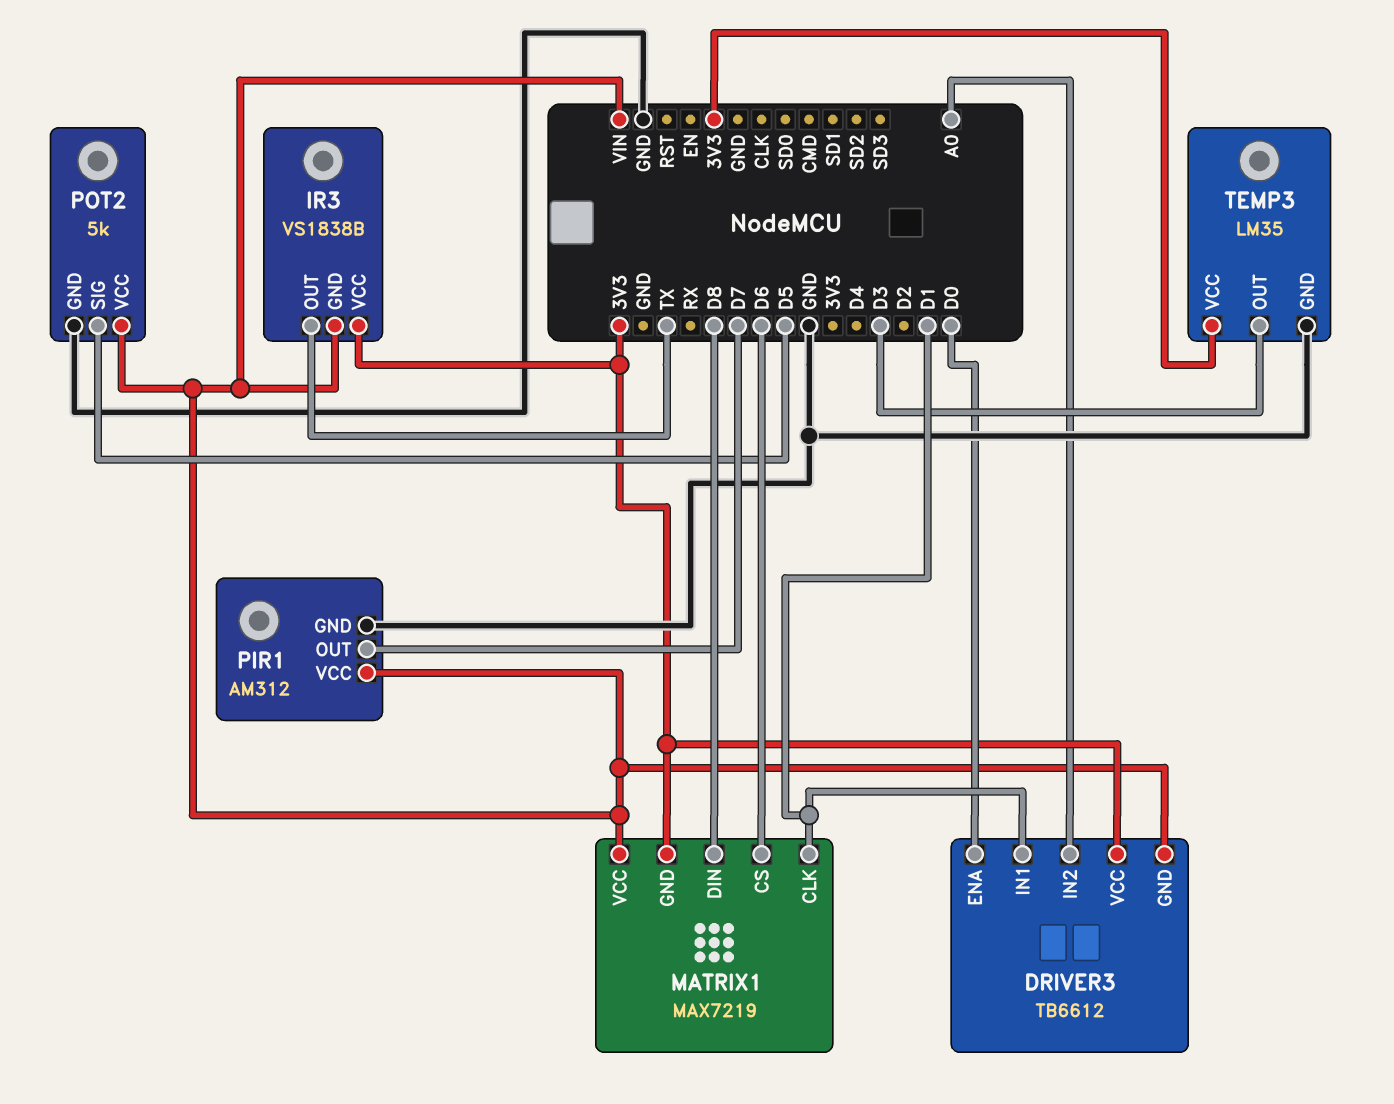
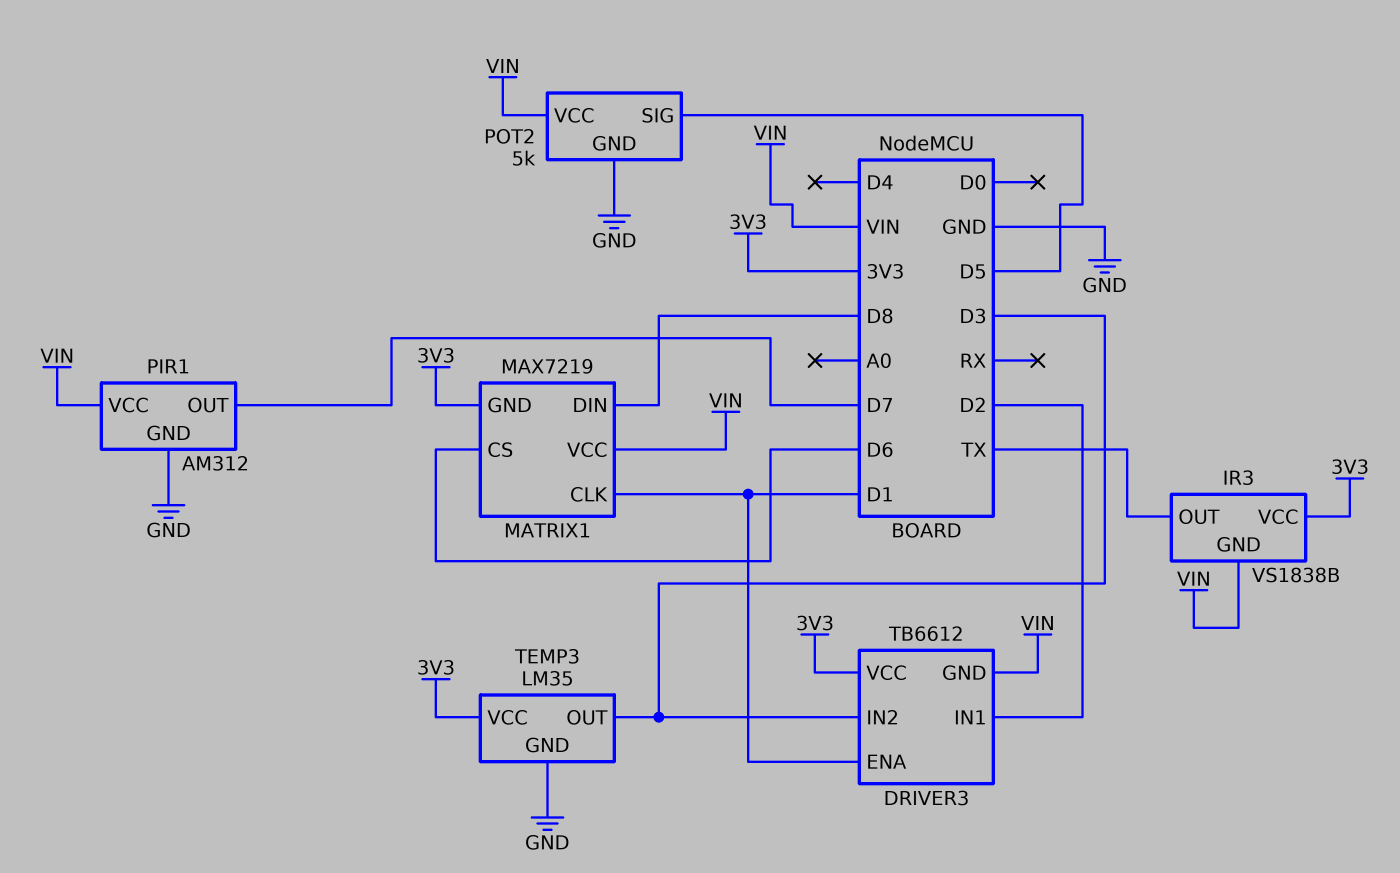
DRIVER3 pin ENA: D0 -> D1
DRIVER3 pin IN1: D1 -> D2
DRIVER3 pin IN2: A0 -> D3

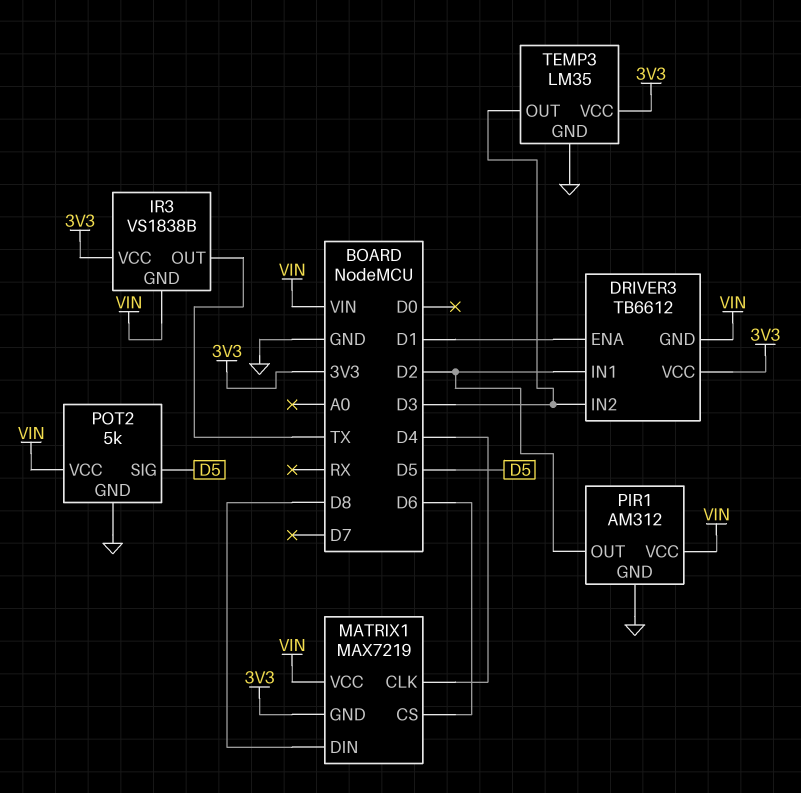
MATRIX1 pin CLK: D1 -> D4
PIR1 pin OUT: D7 -> D2

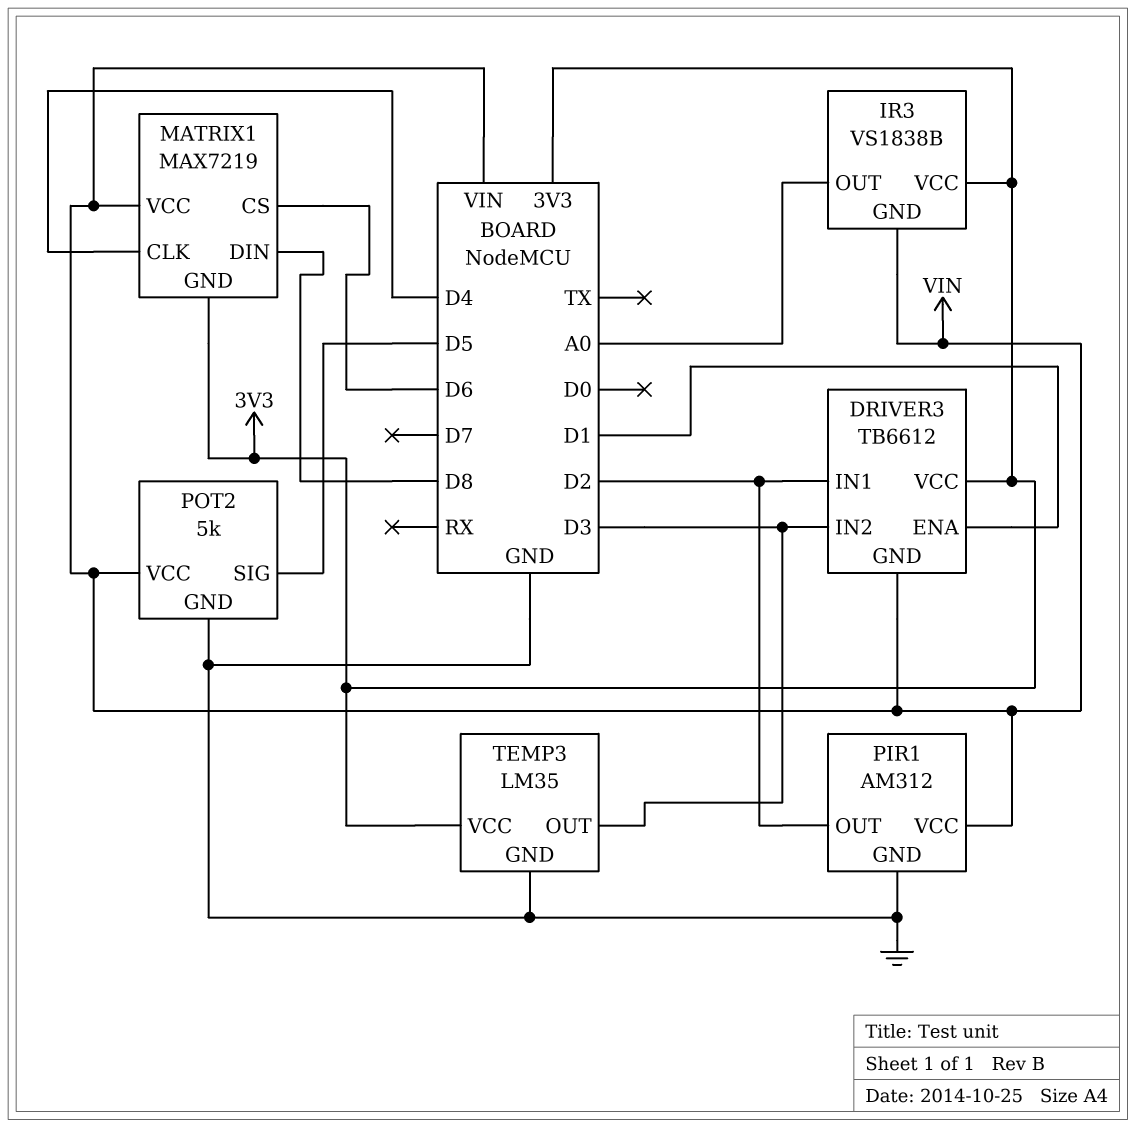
IR3 pin OUT: TX -> A0

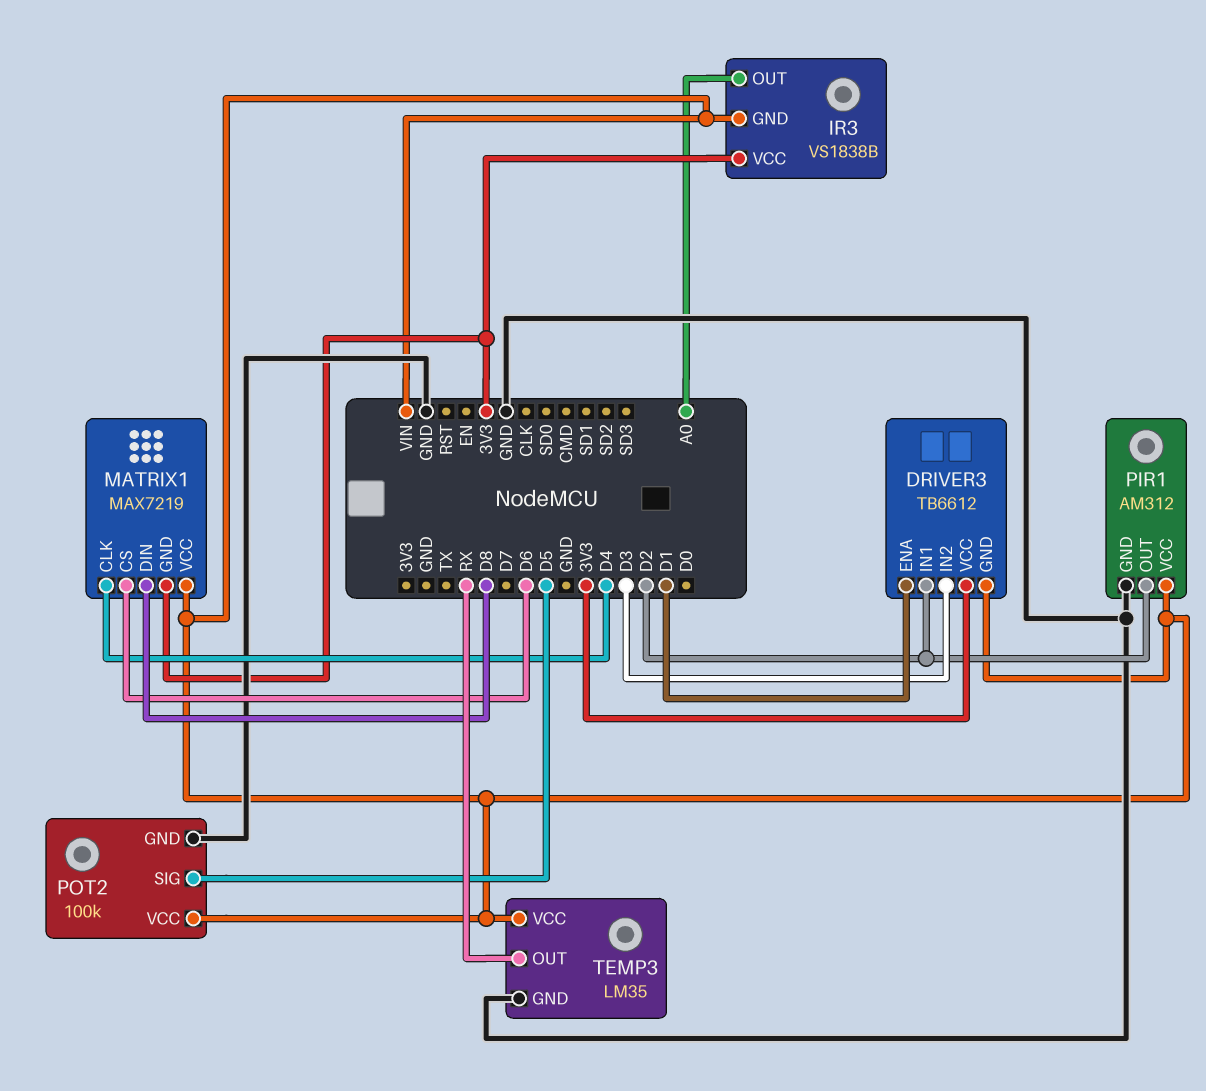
POT2: 5k -> 100k
TEMP3 pin OUT: D3 -> RX
TEMP3 pin VCC: 3V3 -> VIN

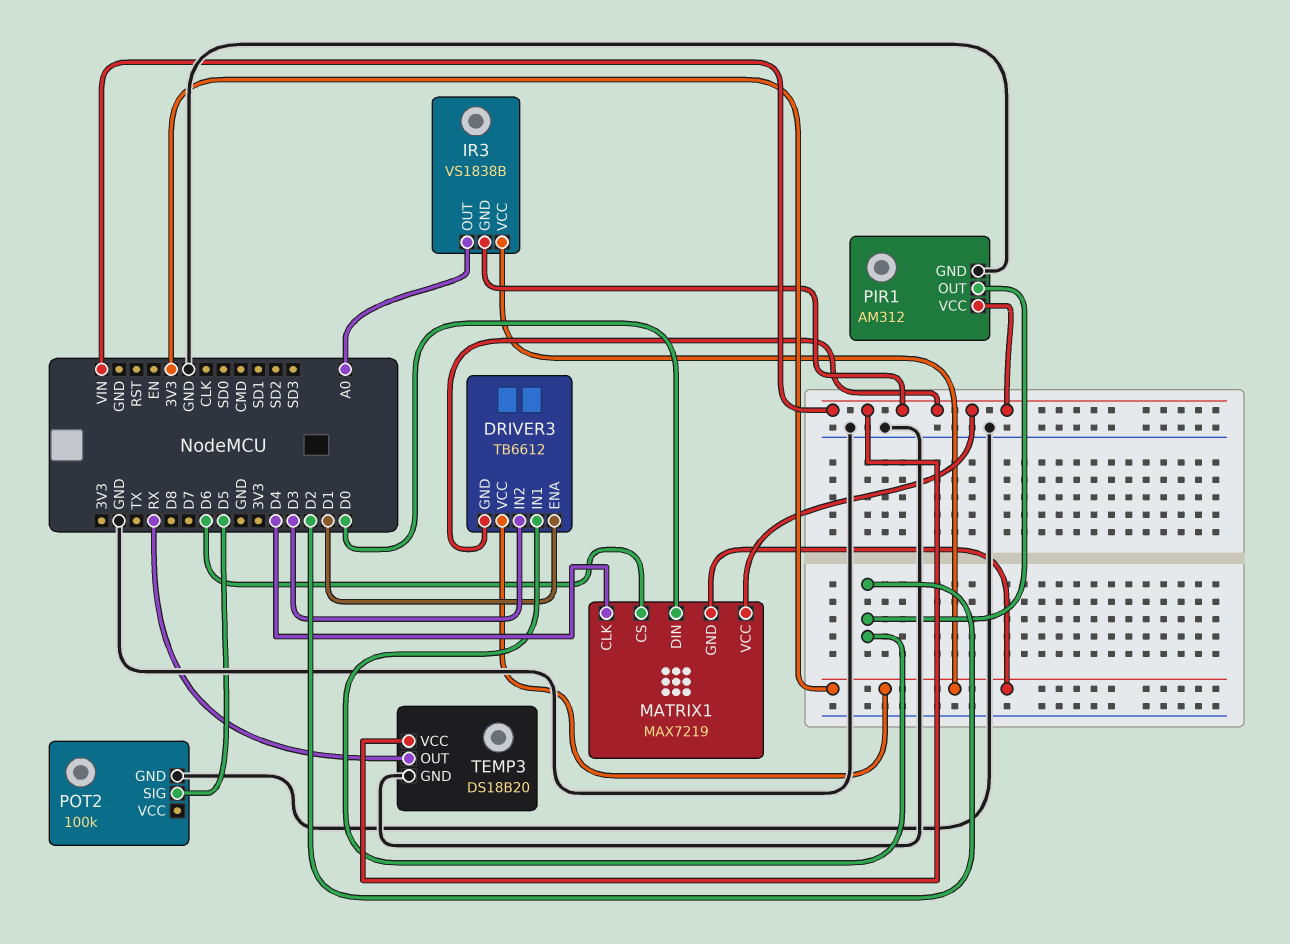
MATRIX1 pin DIN: D8 -> D0
POT2 pin VCC: VIN -> none
TEMP3: LM35 -> DS18B20

